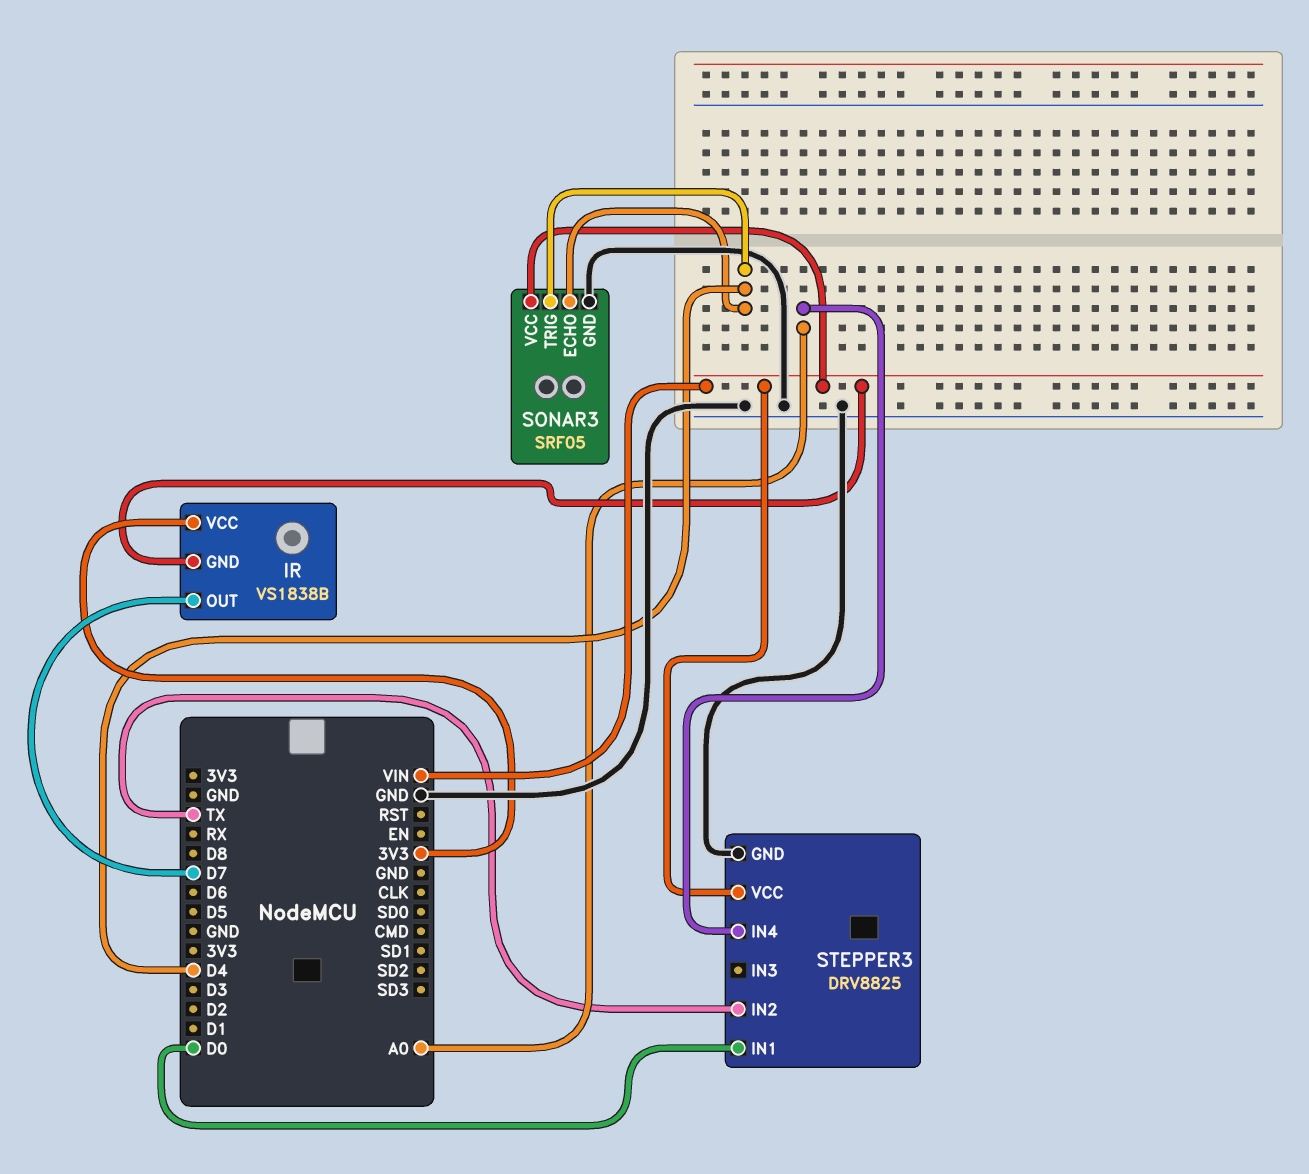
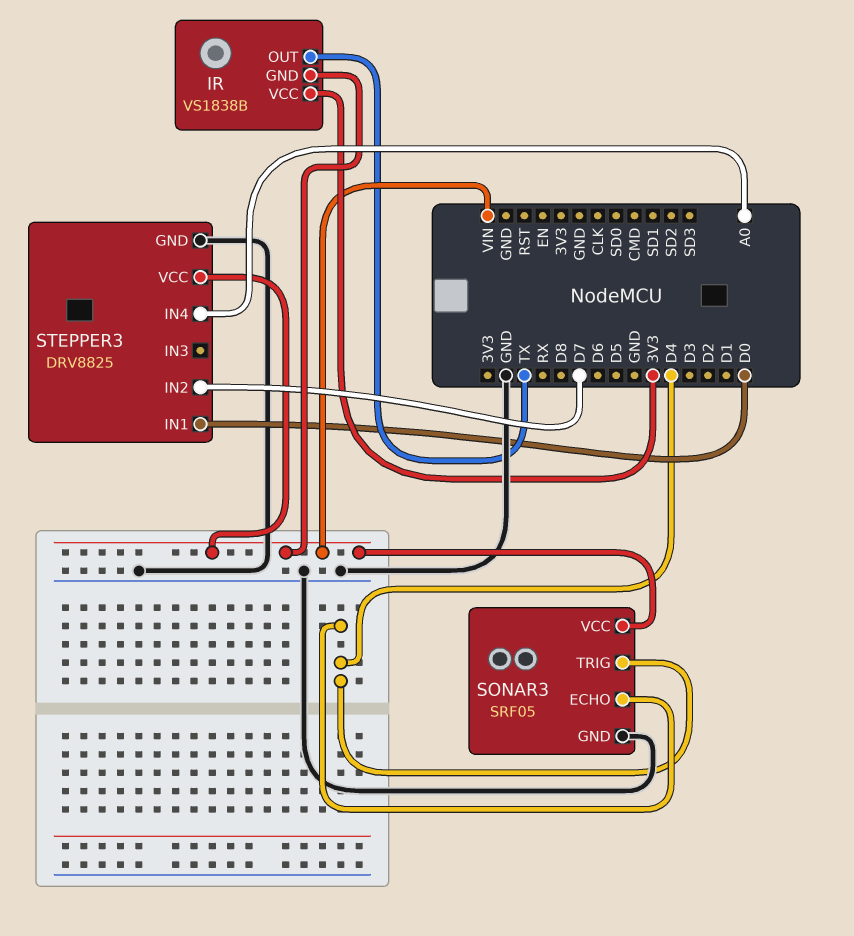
IR pin OUT: D7 -> TX
STEPPER3 pin IN2: TX -> D7

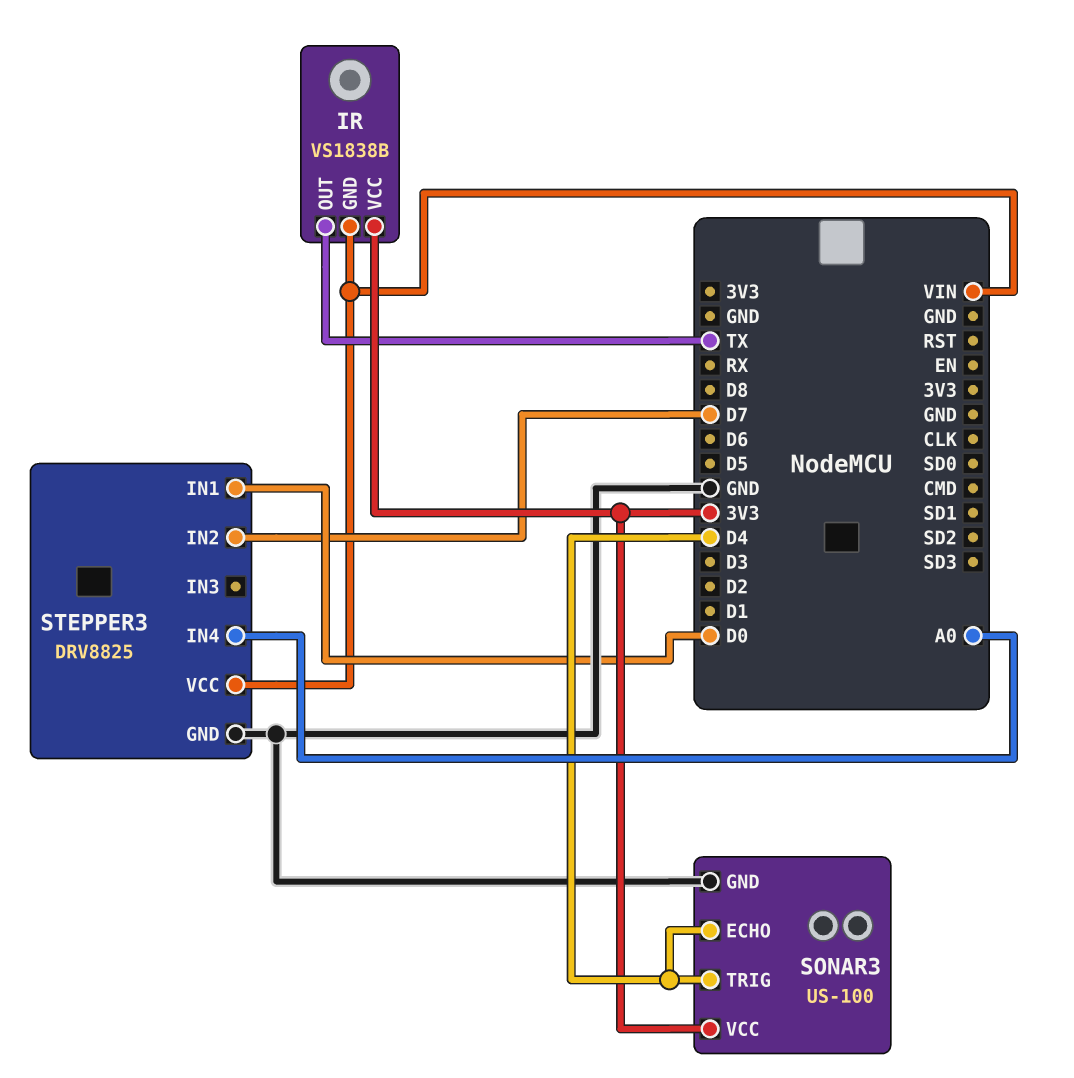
SONAR3: SRF05 -> US-100
SONAR3 pin VCC: VIN -> 3V3

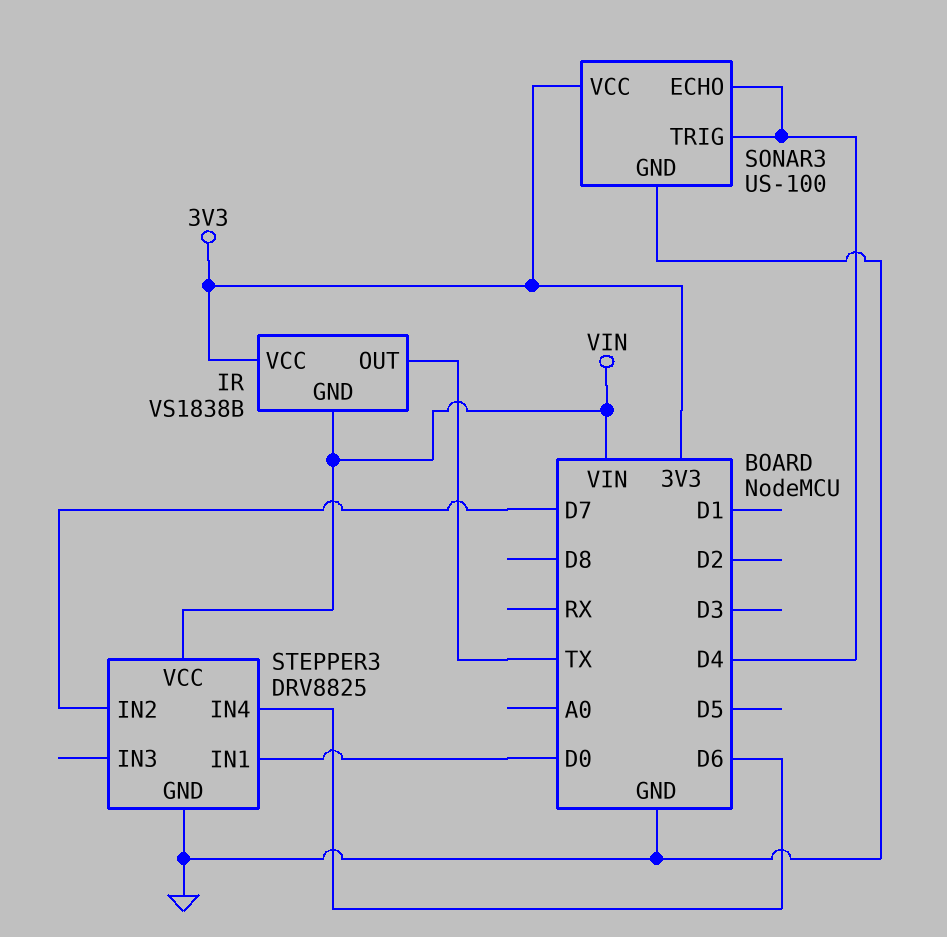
STEPPER3 pin IN4: A0 -> D6

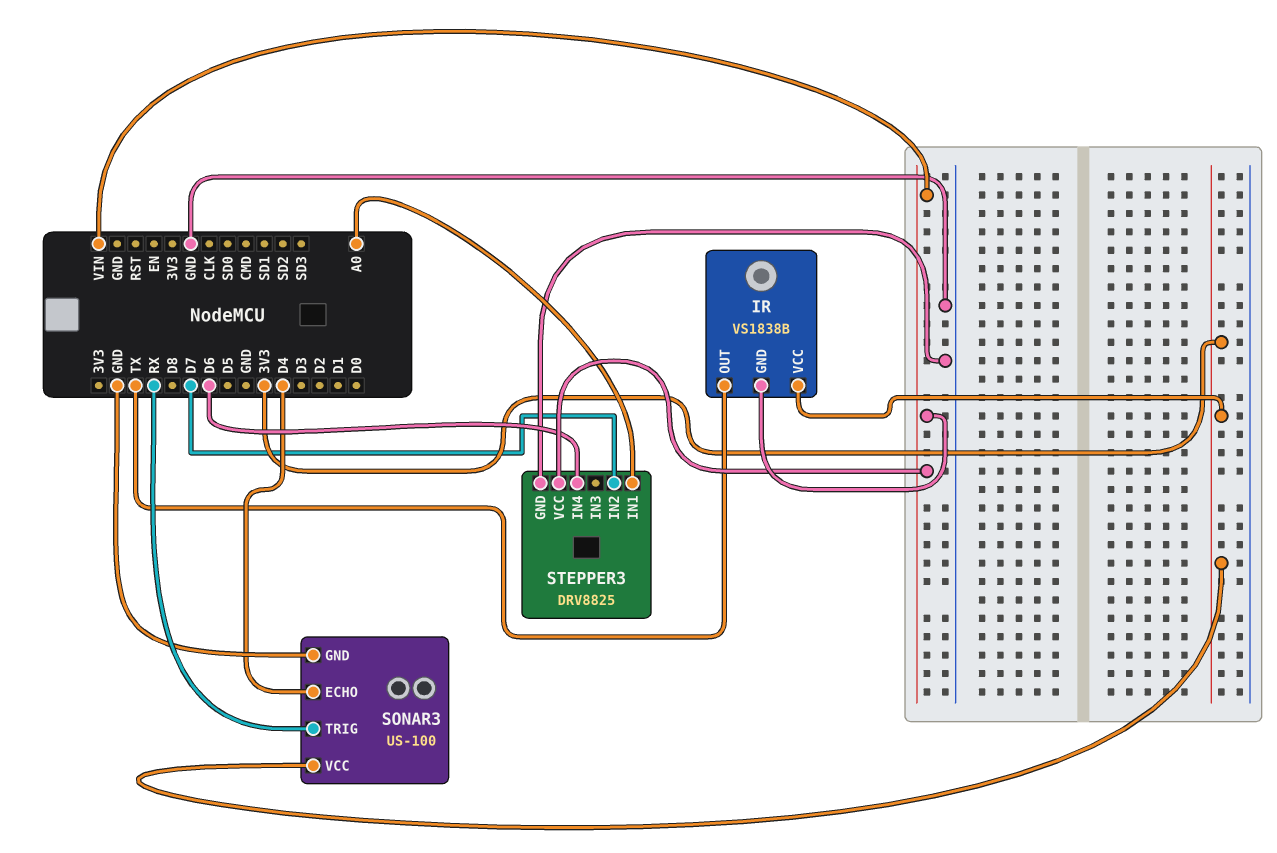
SONAR3 pin TRIG: D4 -> RX
STEPPER3 pin IN1: D0 -> A0

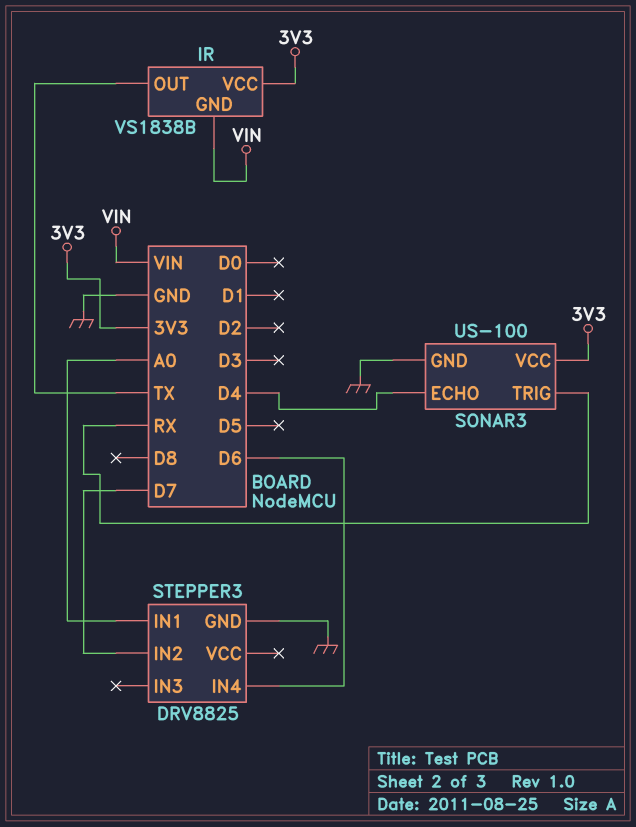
STEPPER3 pin VCC: VIN -> none

